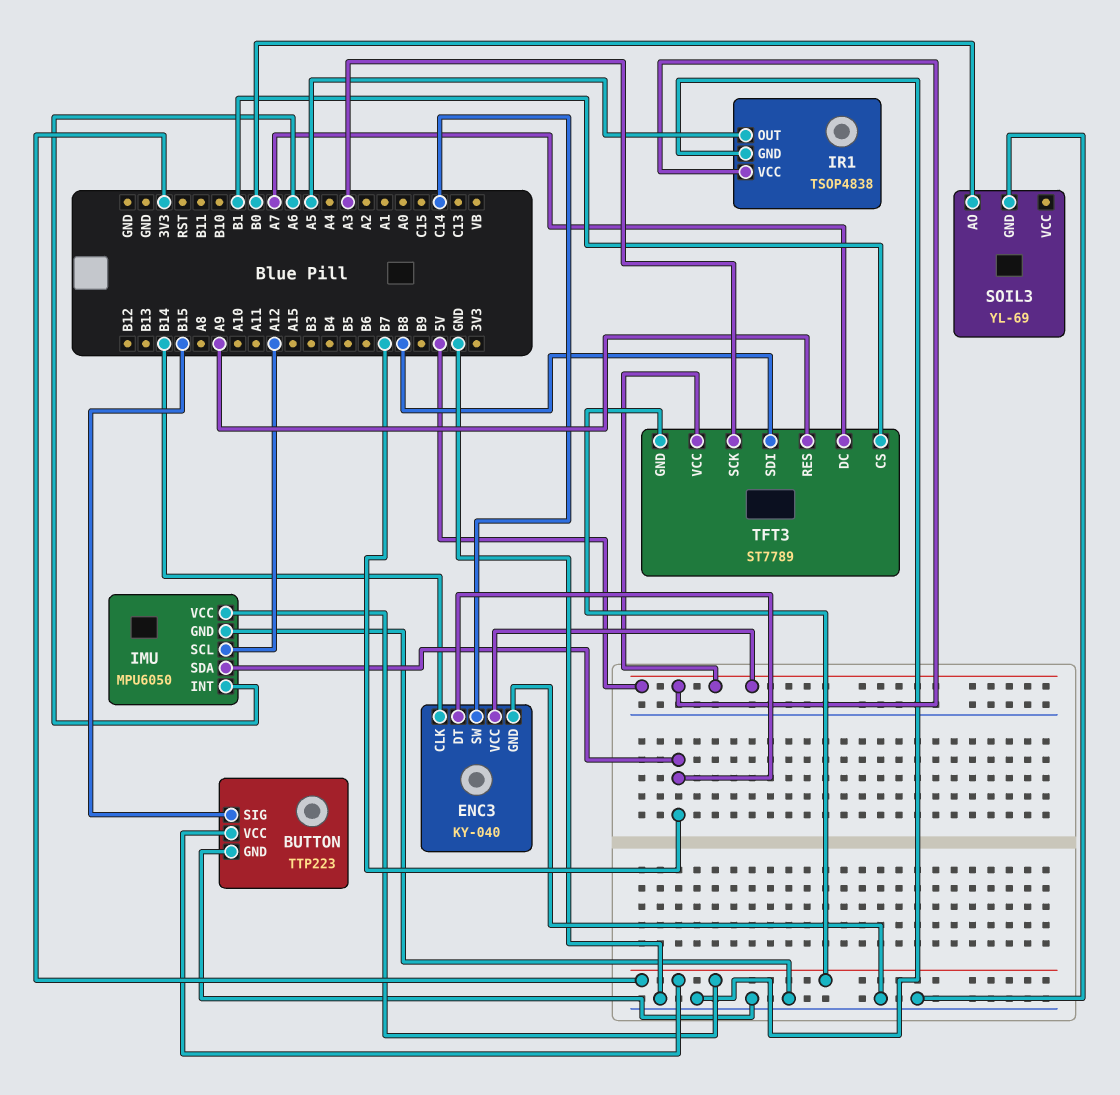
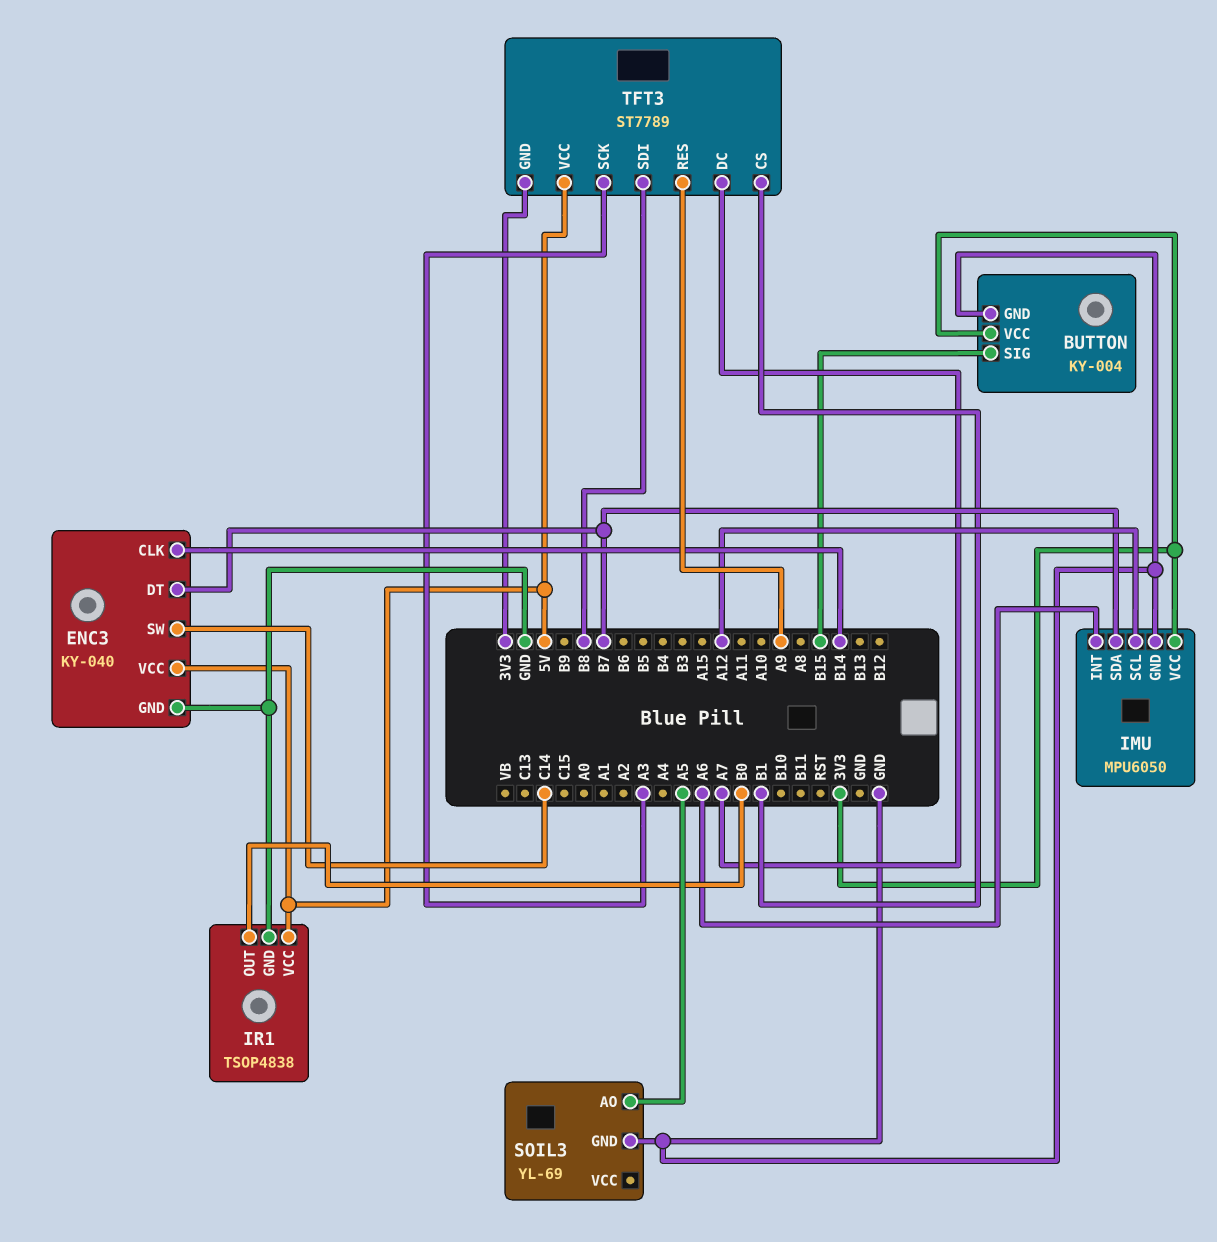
BUTTON: TTP223 -> KY-004
IR1 pin OUT: A5 -> B0
SOIL3 pin AO: B0 -> A5

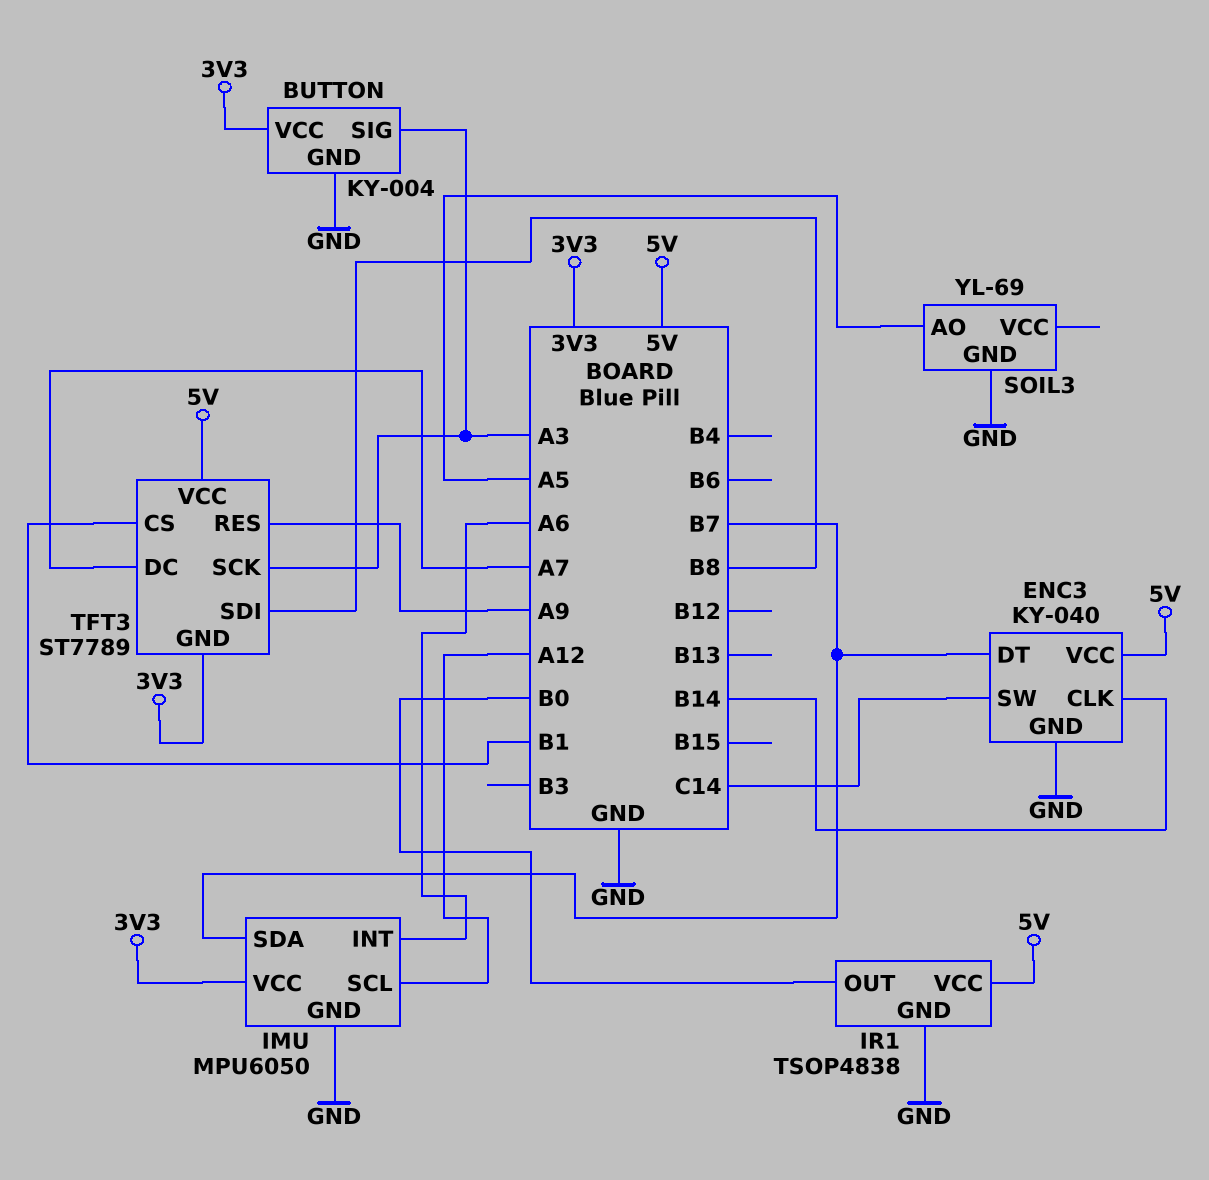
BUTTON pin SIG: B15 -> A3

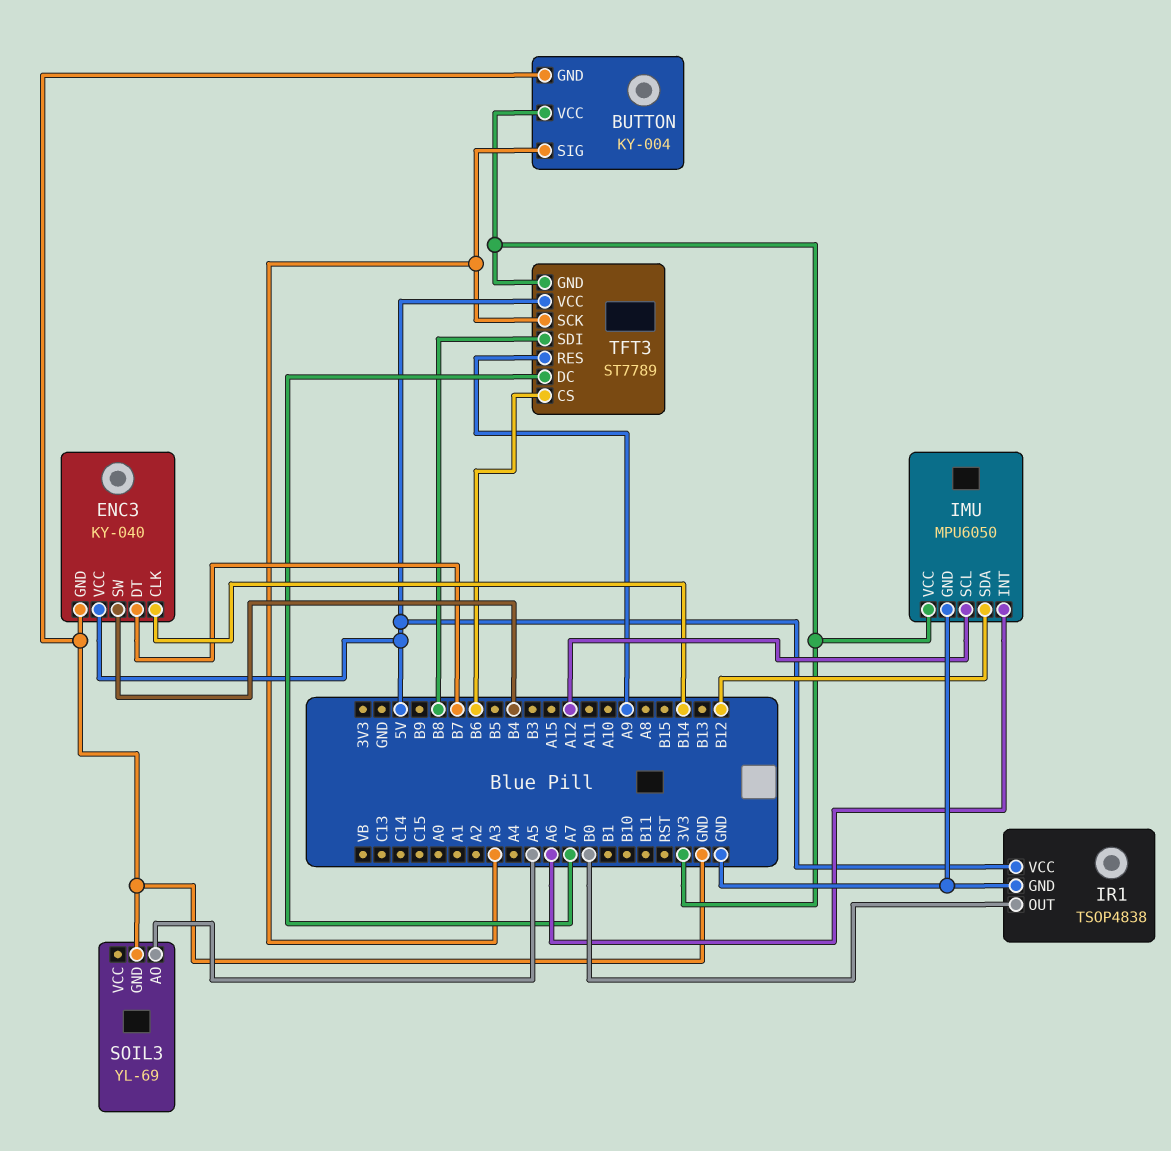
ENC3 pin SW: C14 -> B4
IMU pin SDA: B7 -> B12
TFT3 pin CS: B1 -> B6

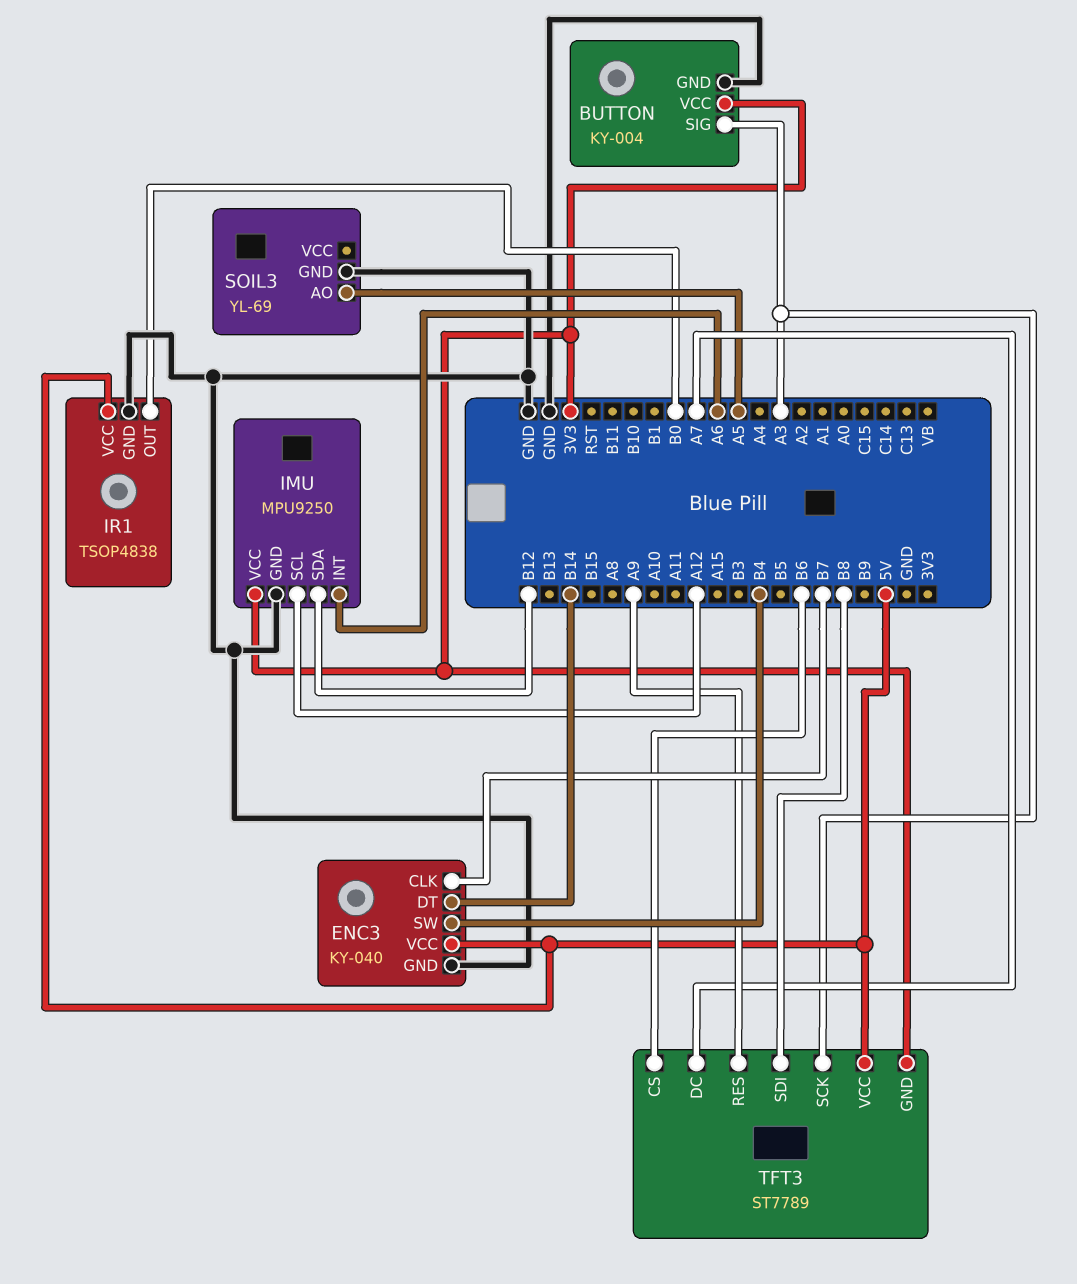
ENC3 pin CLK: B14 -> B7
ENC3 pin DT: B7 -> B14
IMU: MPU6050 -> MPU9250

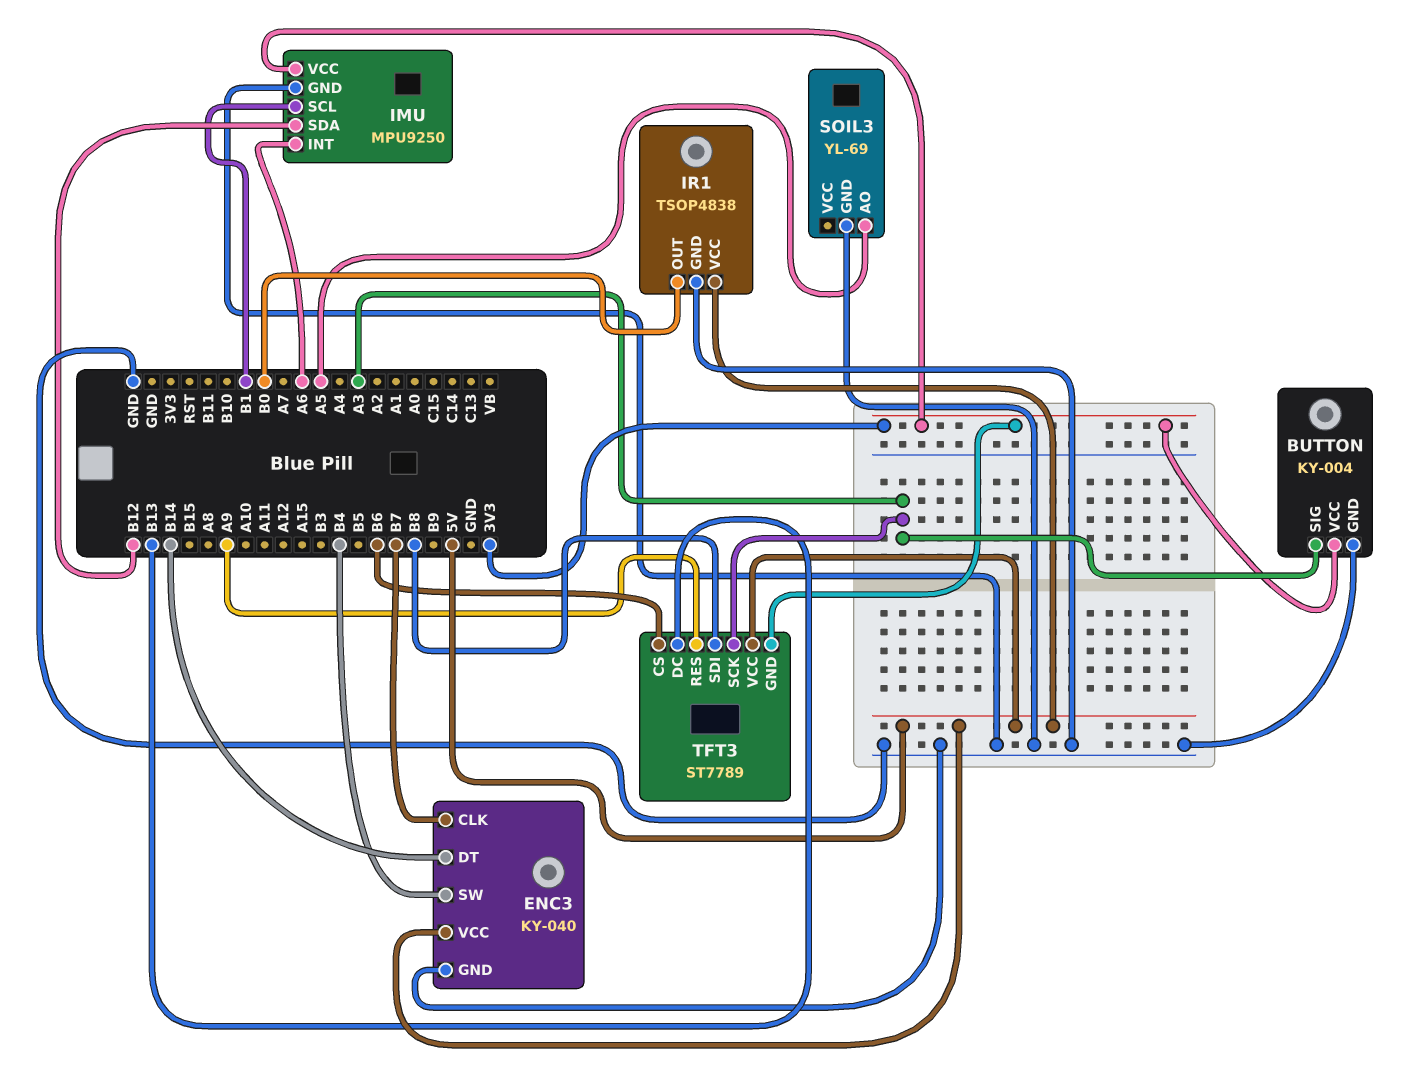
IMU pin SCL: A12 -> B1
TFT3 pin DC: A7 -> B13

